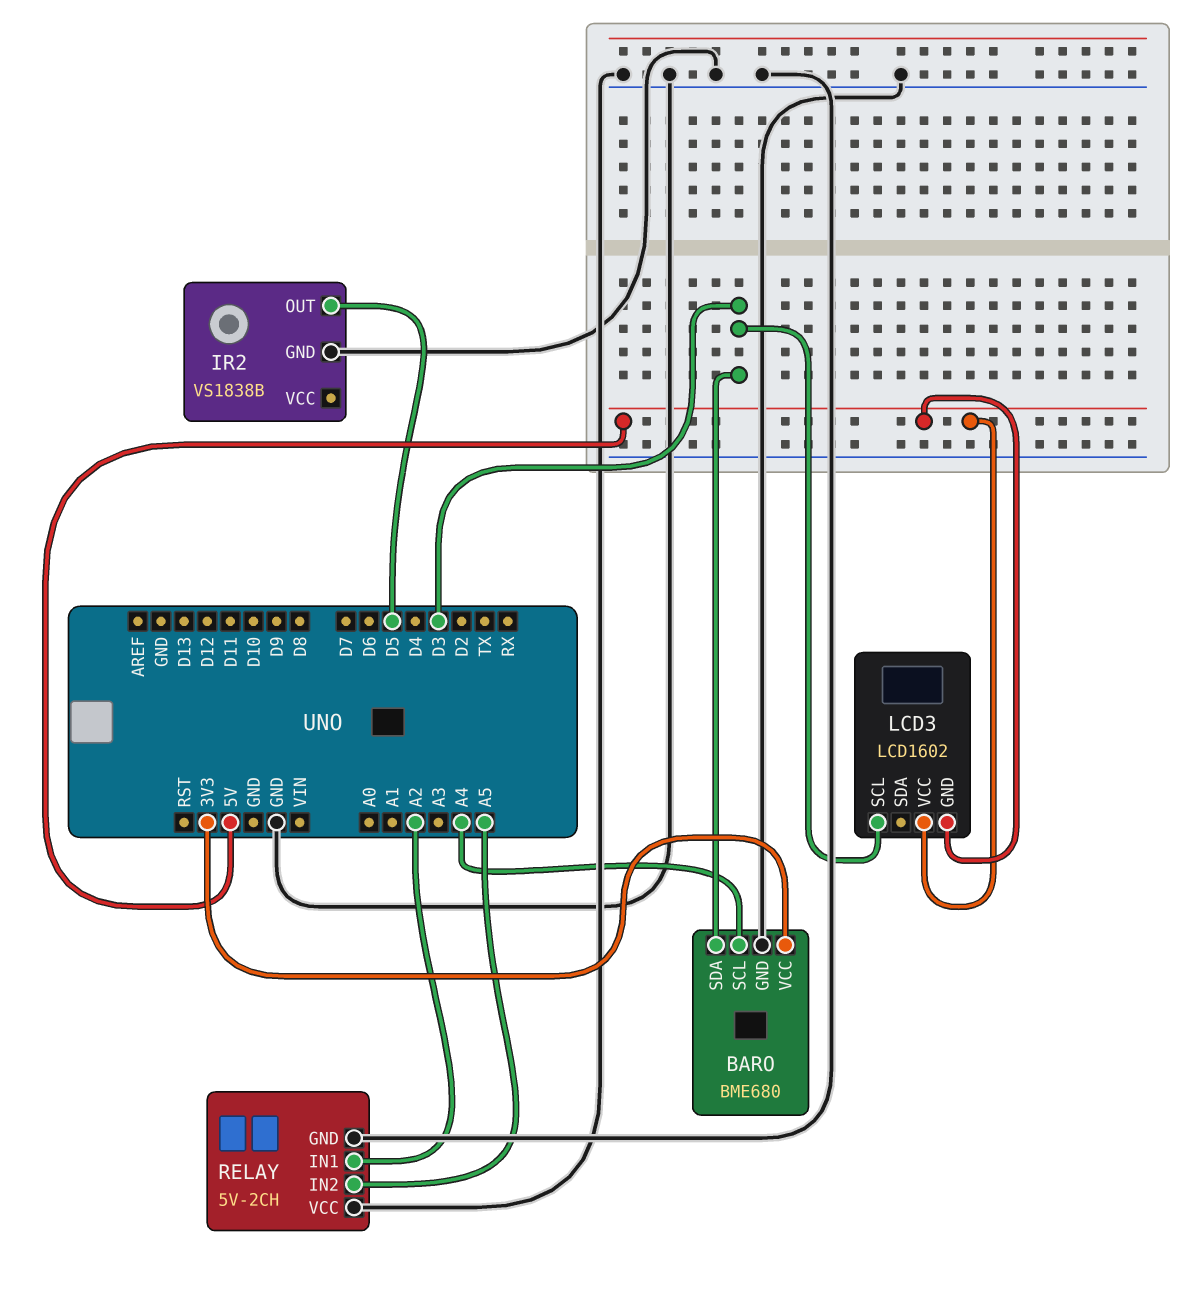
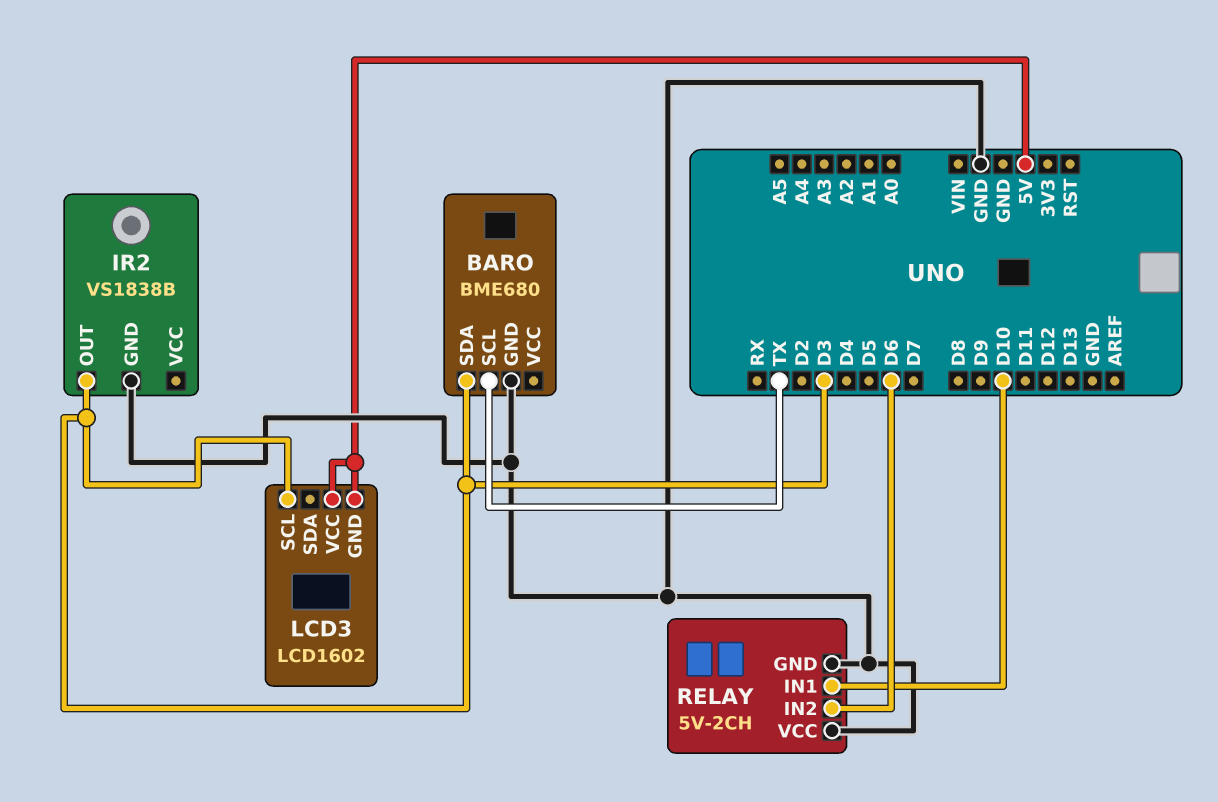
BARO pin SCL: A4 -> TX
BARO pin VCC: 3V3 -> none
IR2 pin OUT: D5 -> D3
RELAY pin IN1: A2 -> D10
RELAY pin IN2: A5 -> D6

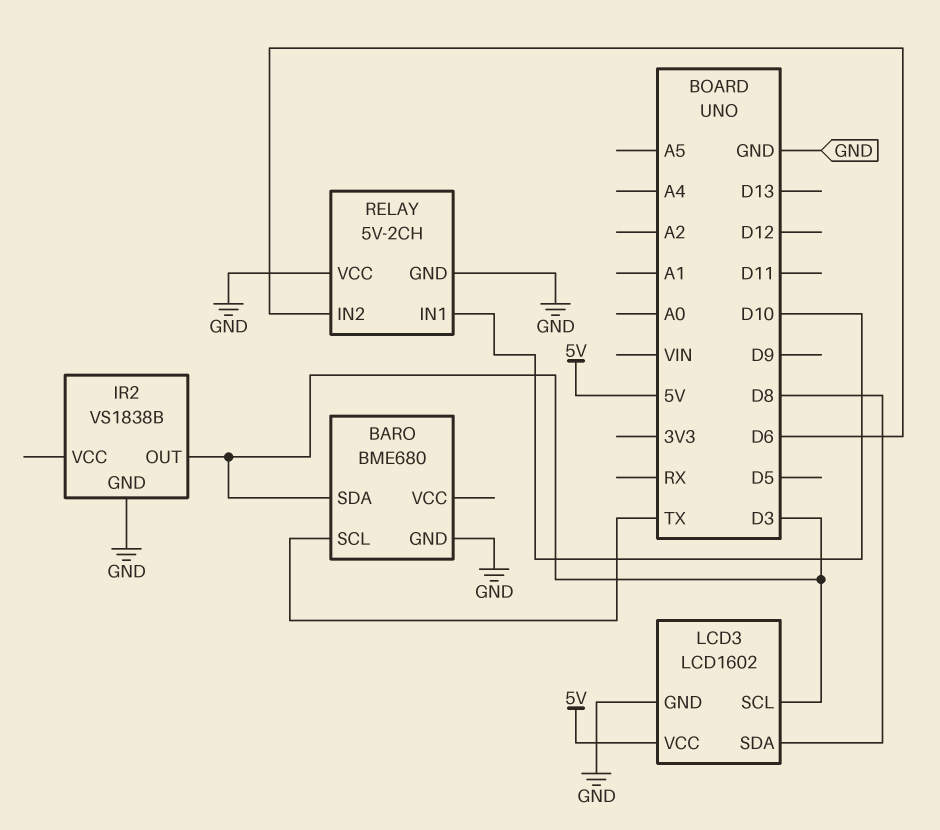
LCD3 pin GND: 5V -> GND
LCD3 pin SDA: none -> D8

